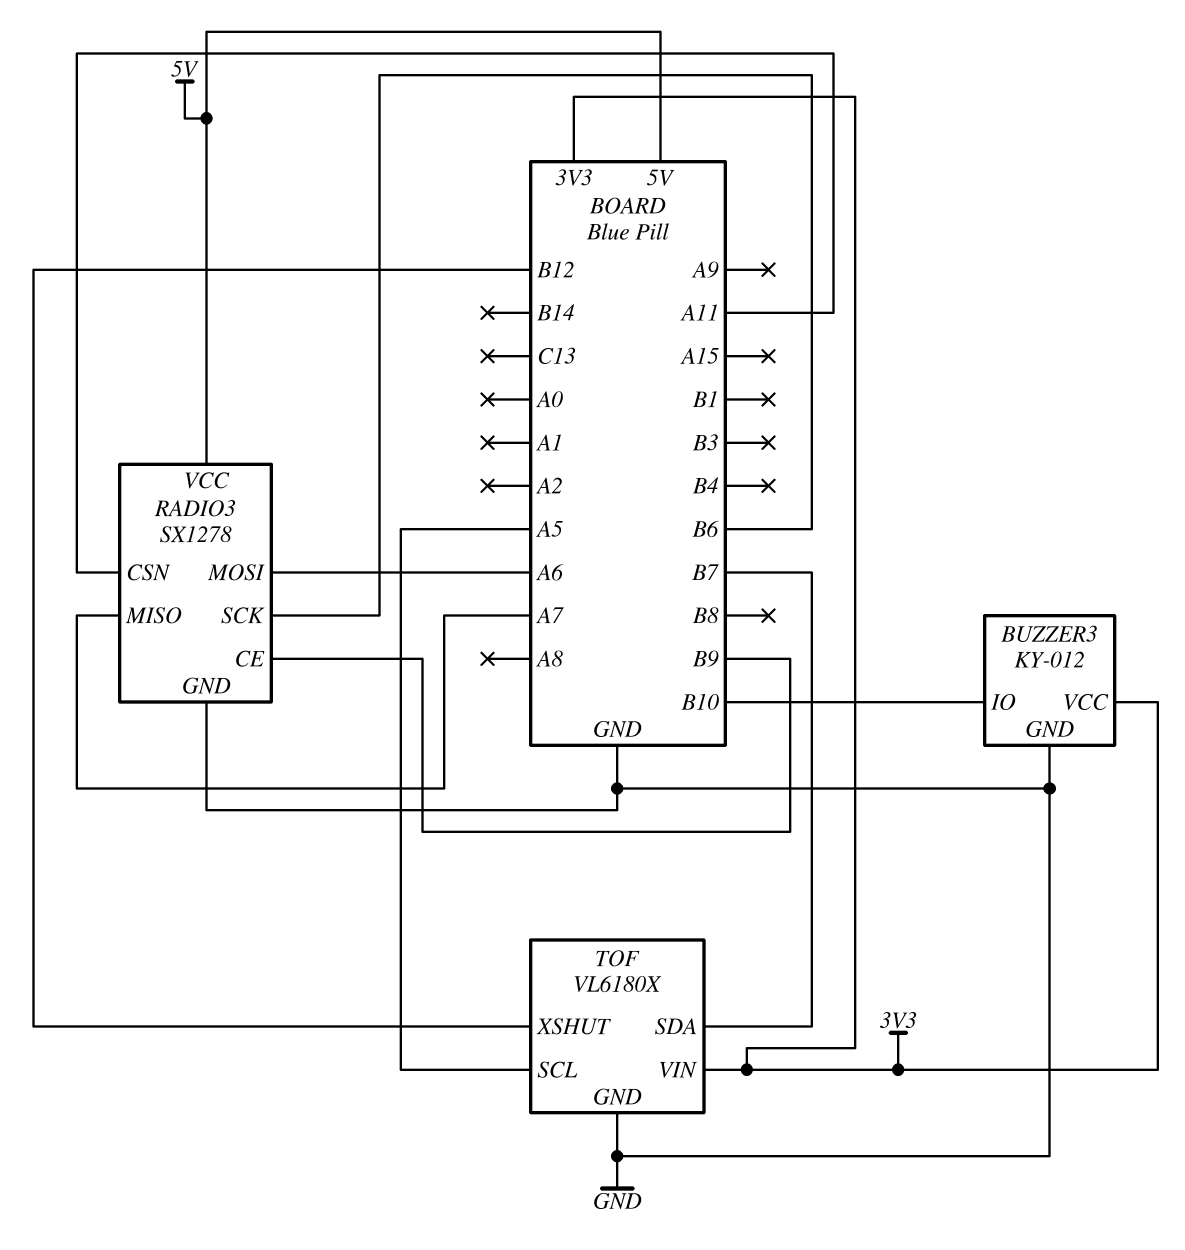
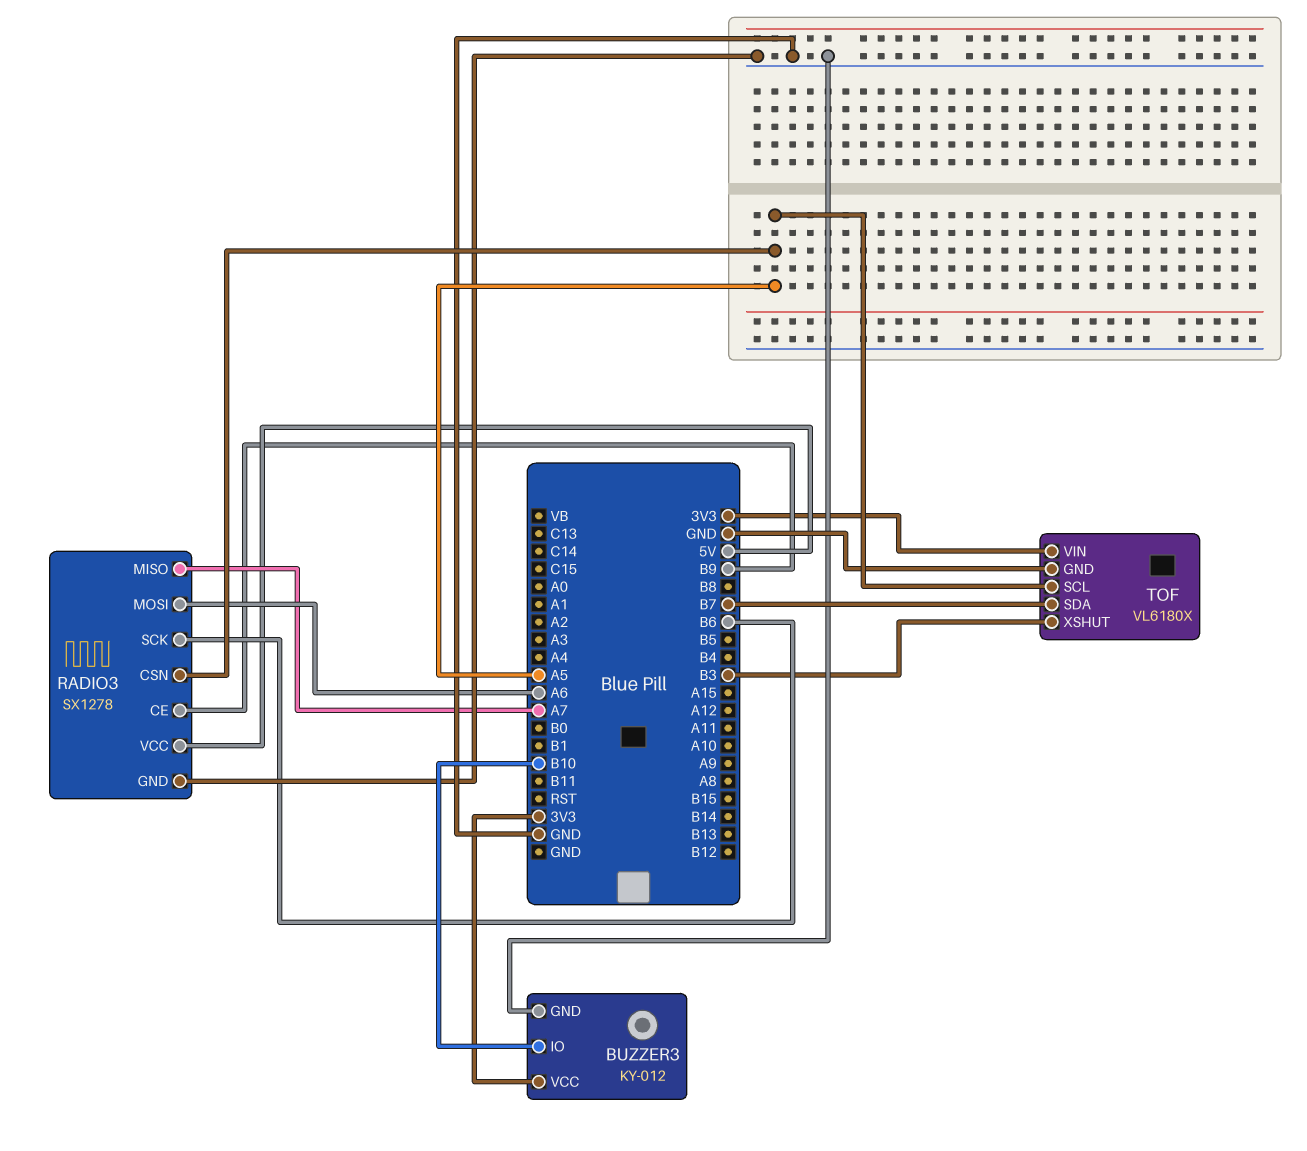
RADIO3 pin CSN: A11 -> A5
TOF pin XSHUT: B12 -> B3

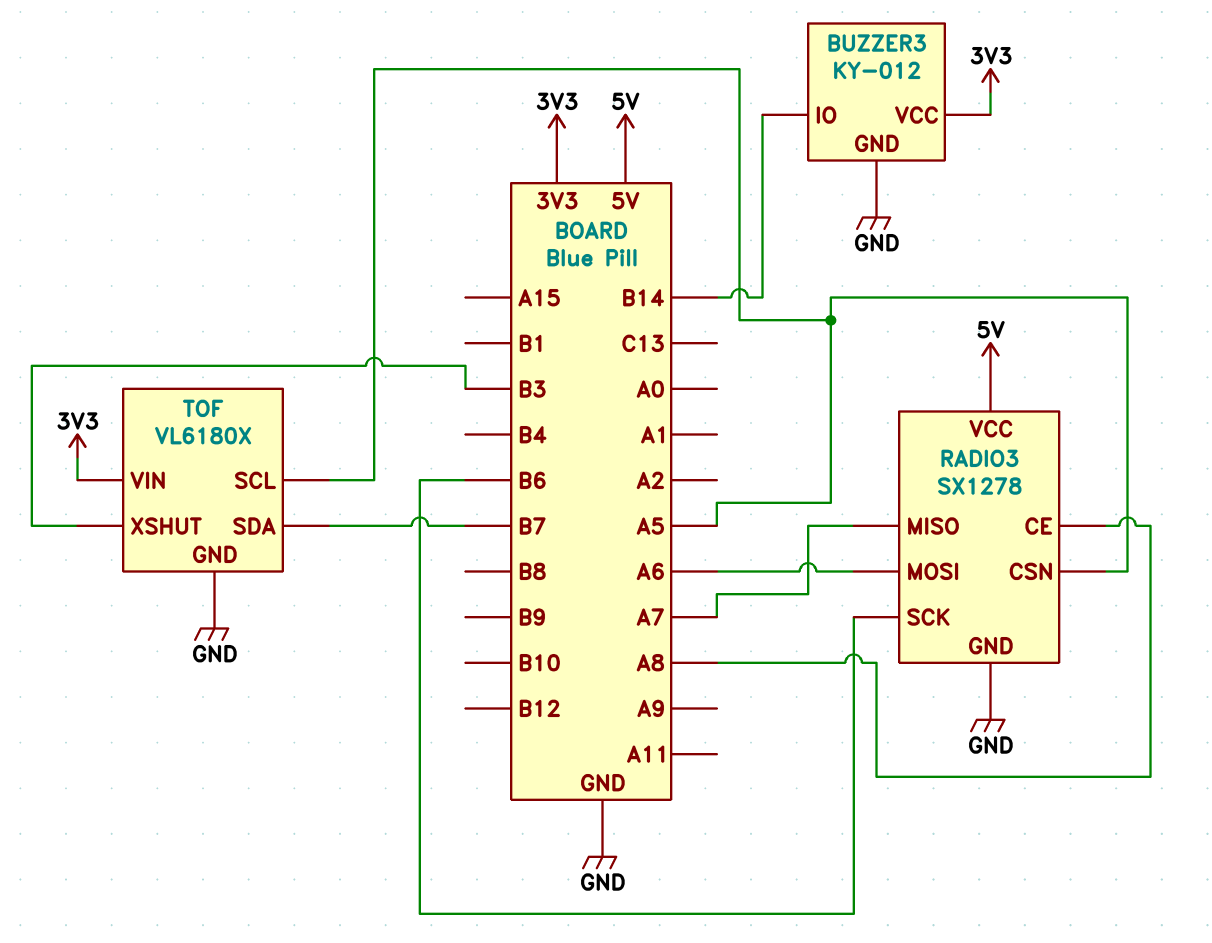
BUZZER3 pin IO: B10 -> B14
RADIO3 pin CE: B9 -> A8

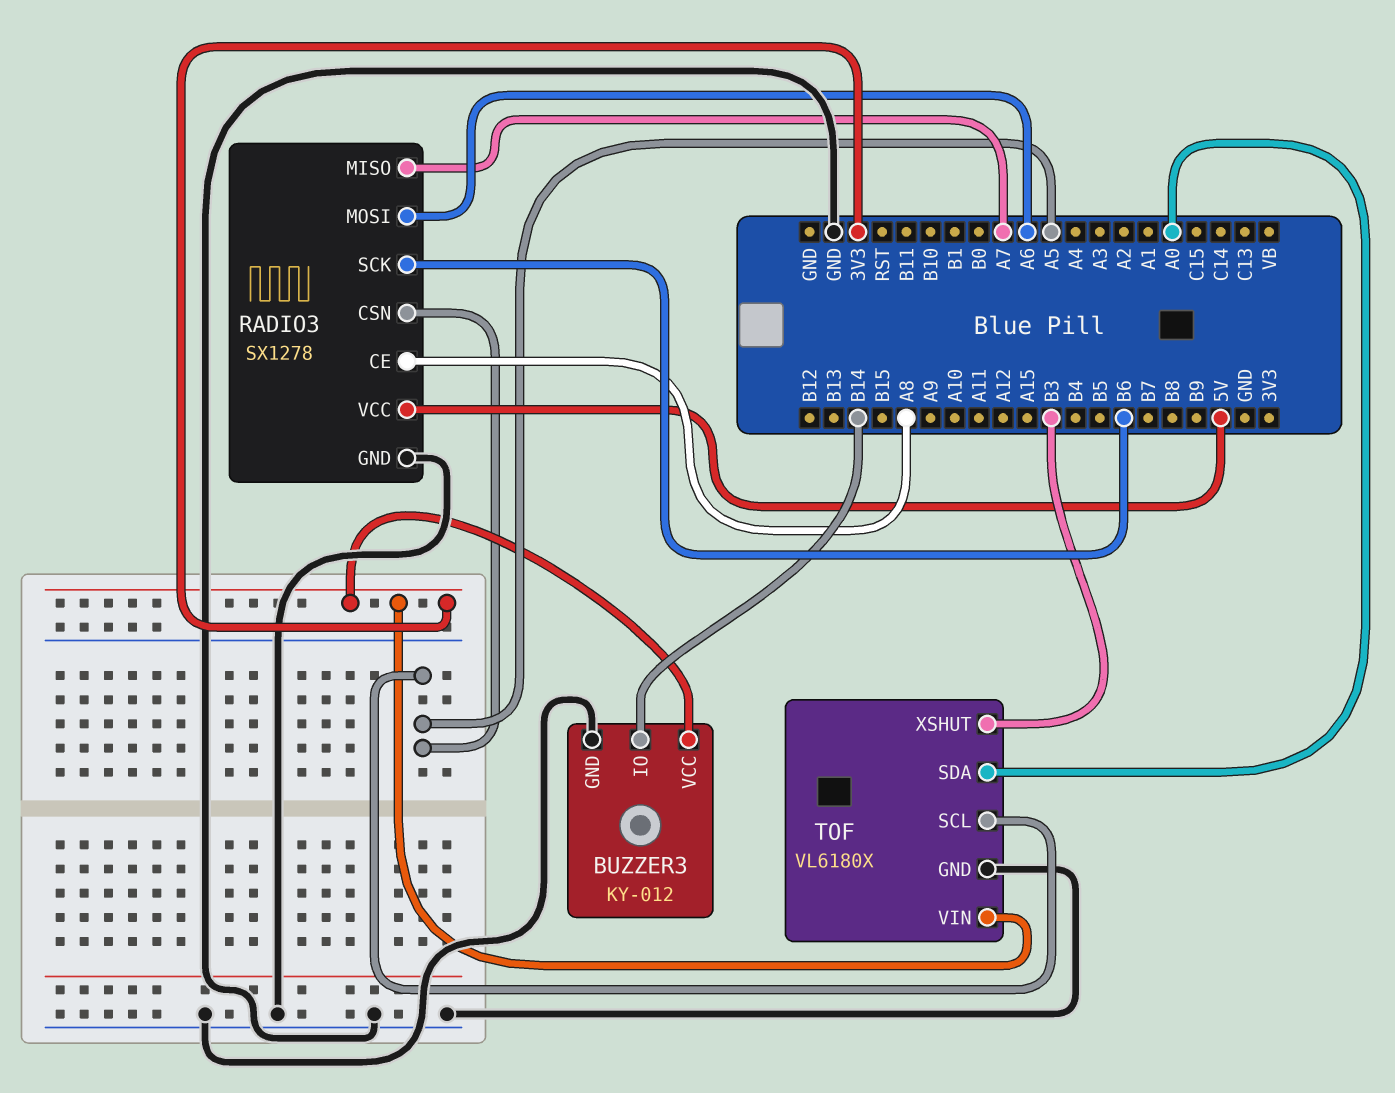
TOF pin SDA: B7 -> A0

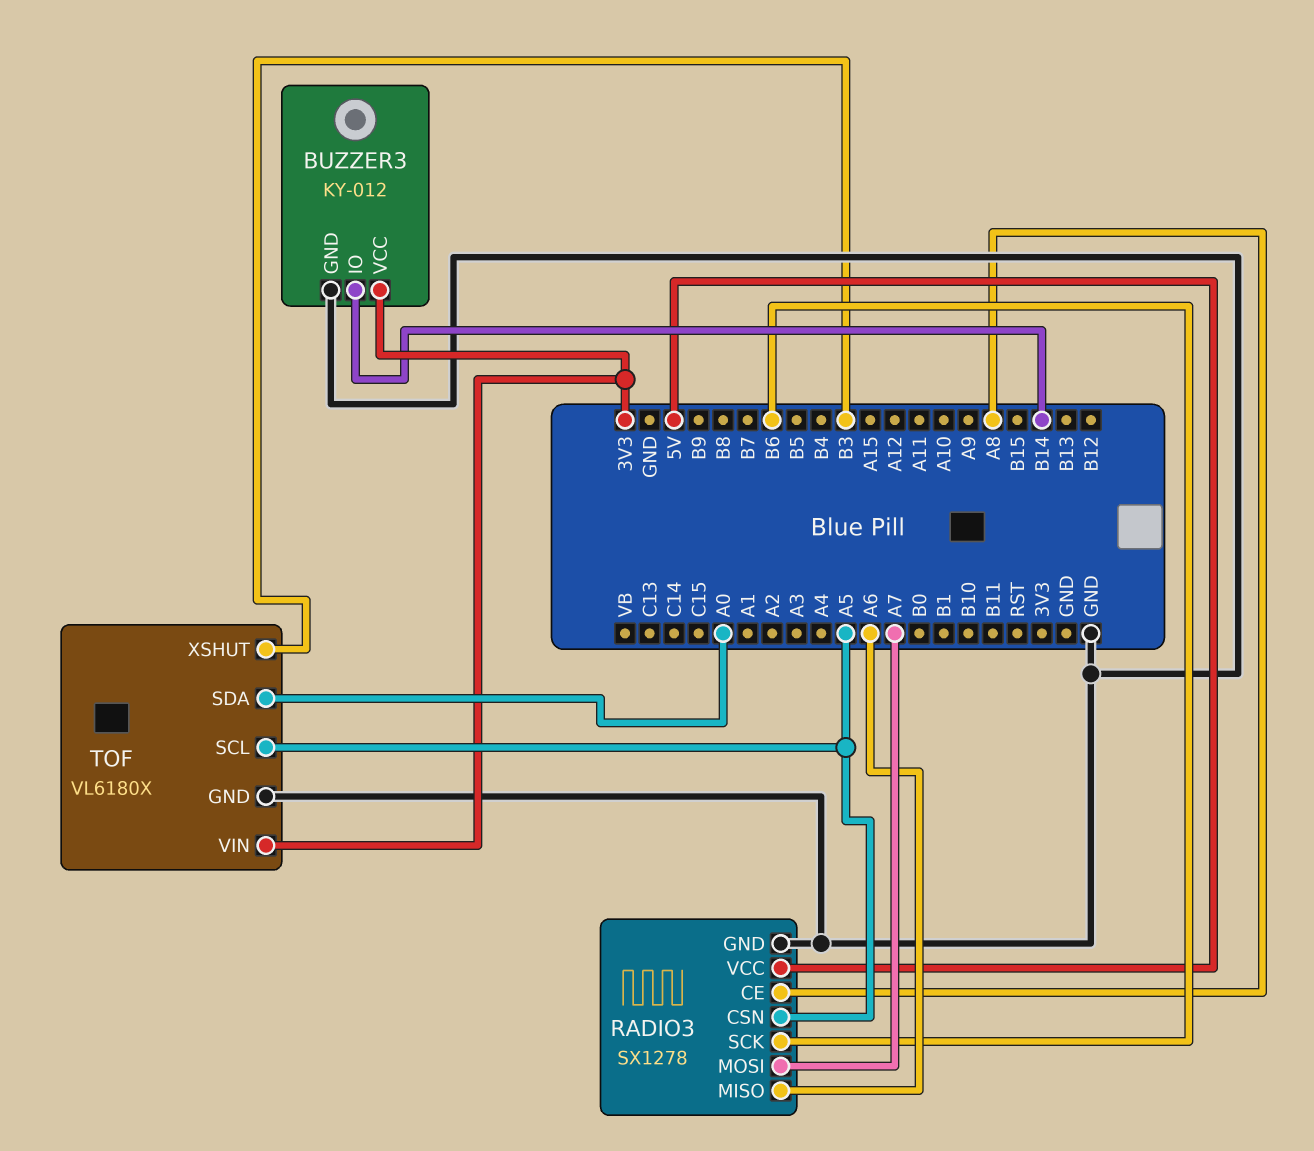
RADIO3 pin MISO: A7 -> A6
RADIO3 pin MOSI: A6 -> A7

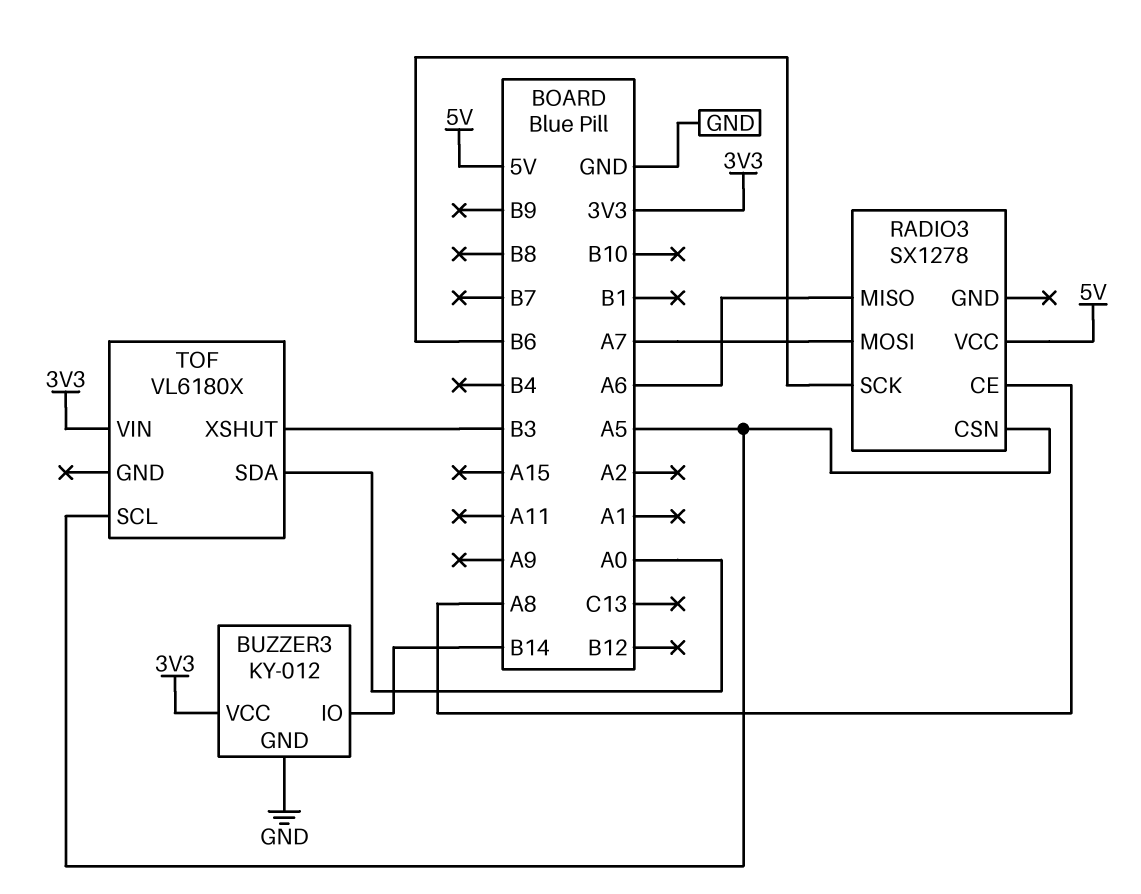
RADIO3 pin GND: GND -> none
TOF pin GND: GND -> none

